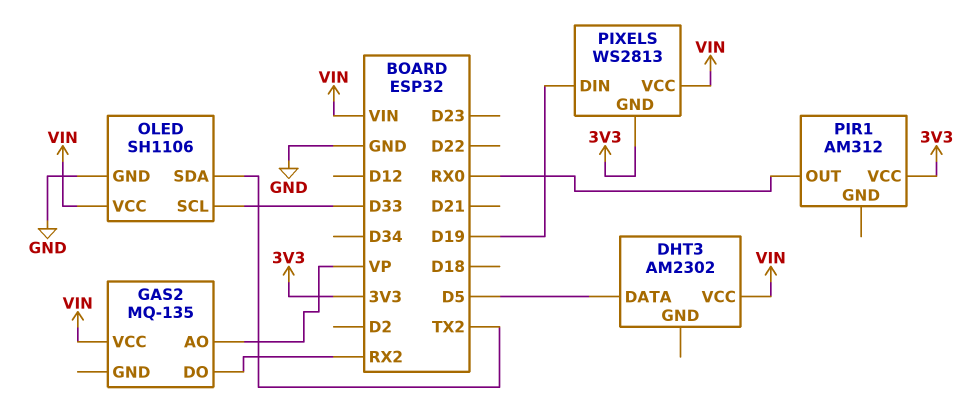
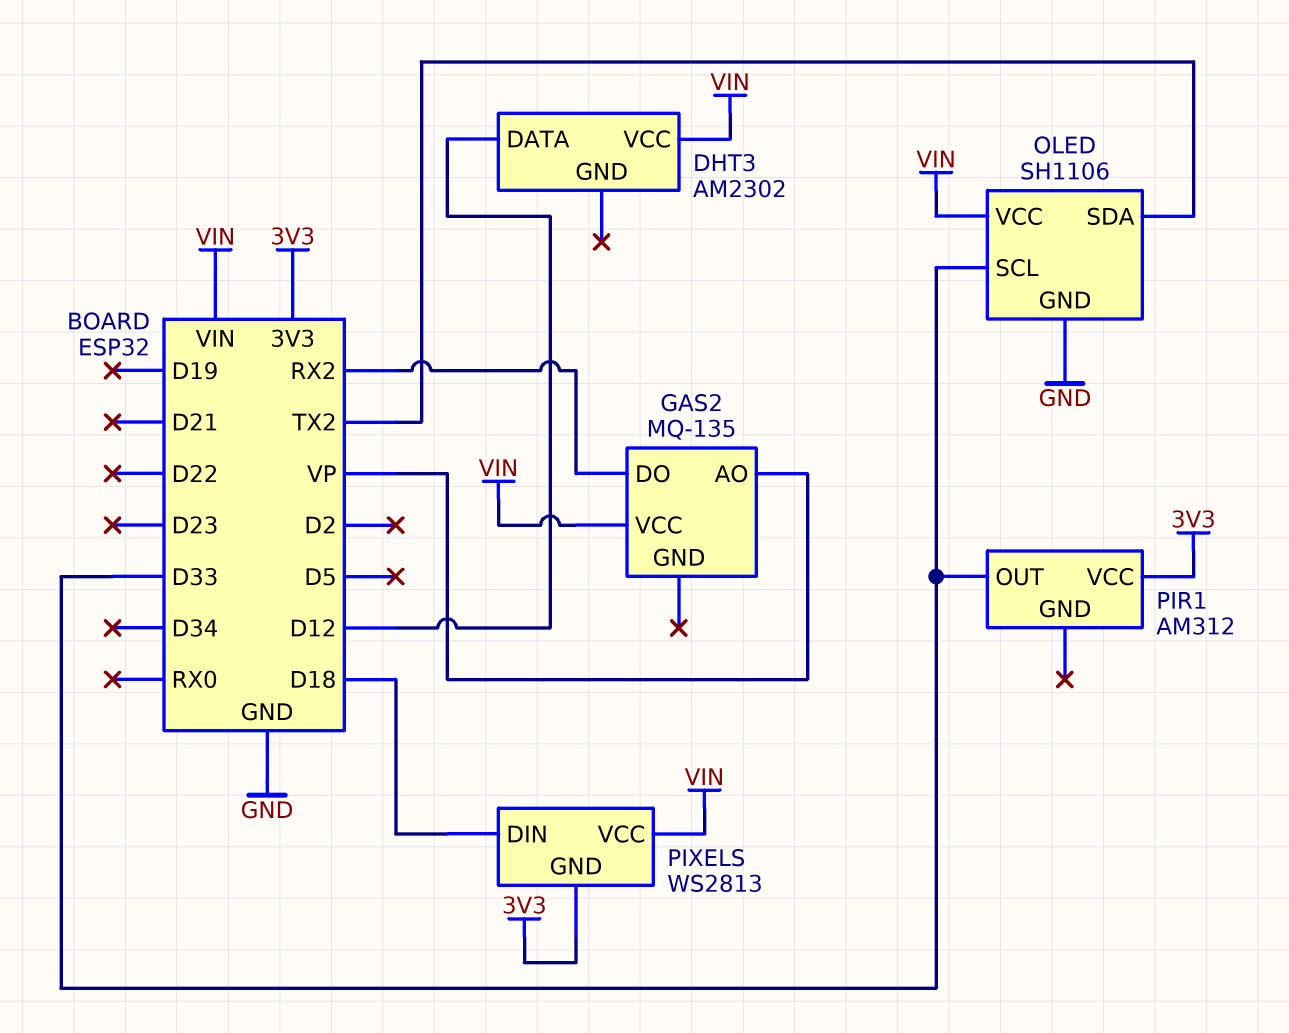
DHT3 pin DATA: D5 -> D12
PIR1 pin OUT: RX0 -> D33
PIXELS pin DIN: D19 -> D18

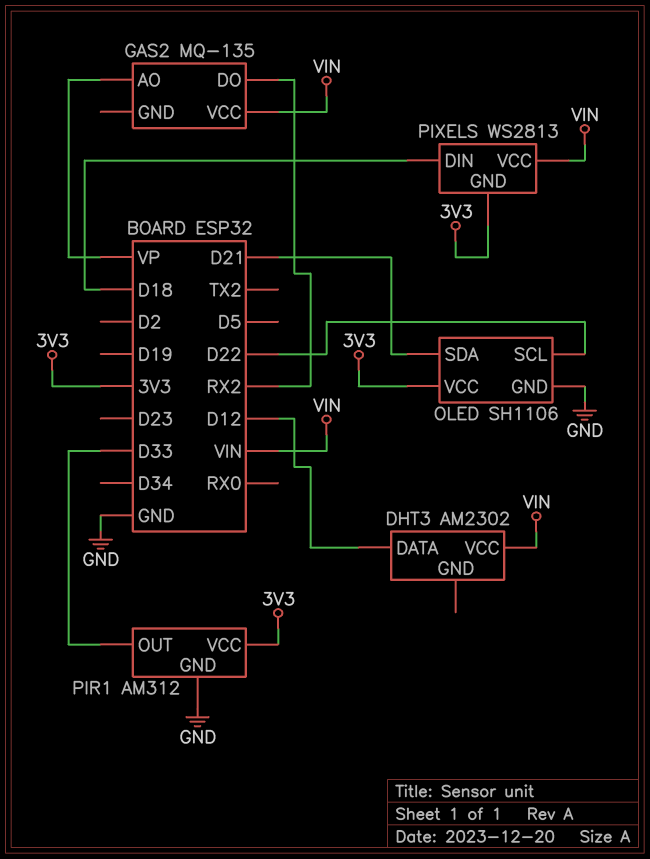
OLED pin SCL: D33 -> D22
OLED pin SDA: TX2 -> D21
OLED pin VCC: VIN -> 3V3
PIR1 pin GND: none -> GND

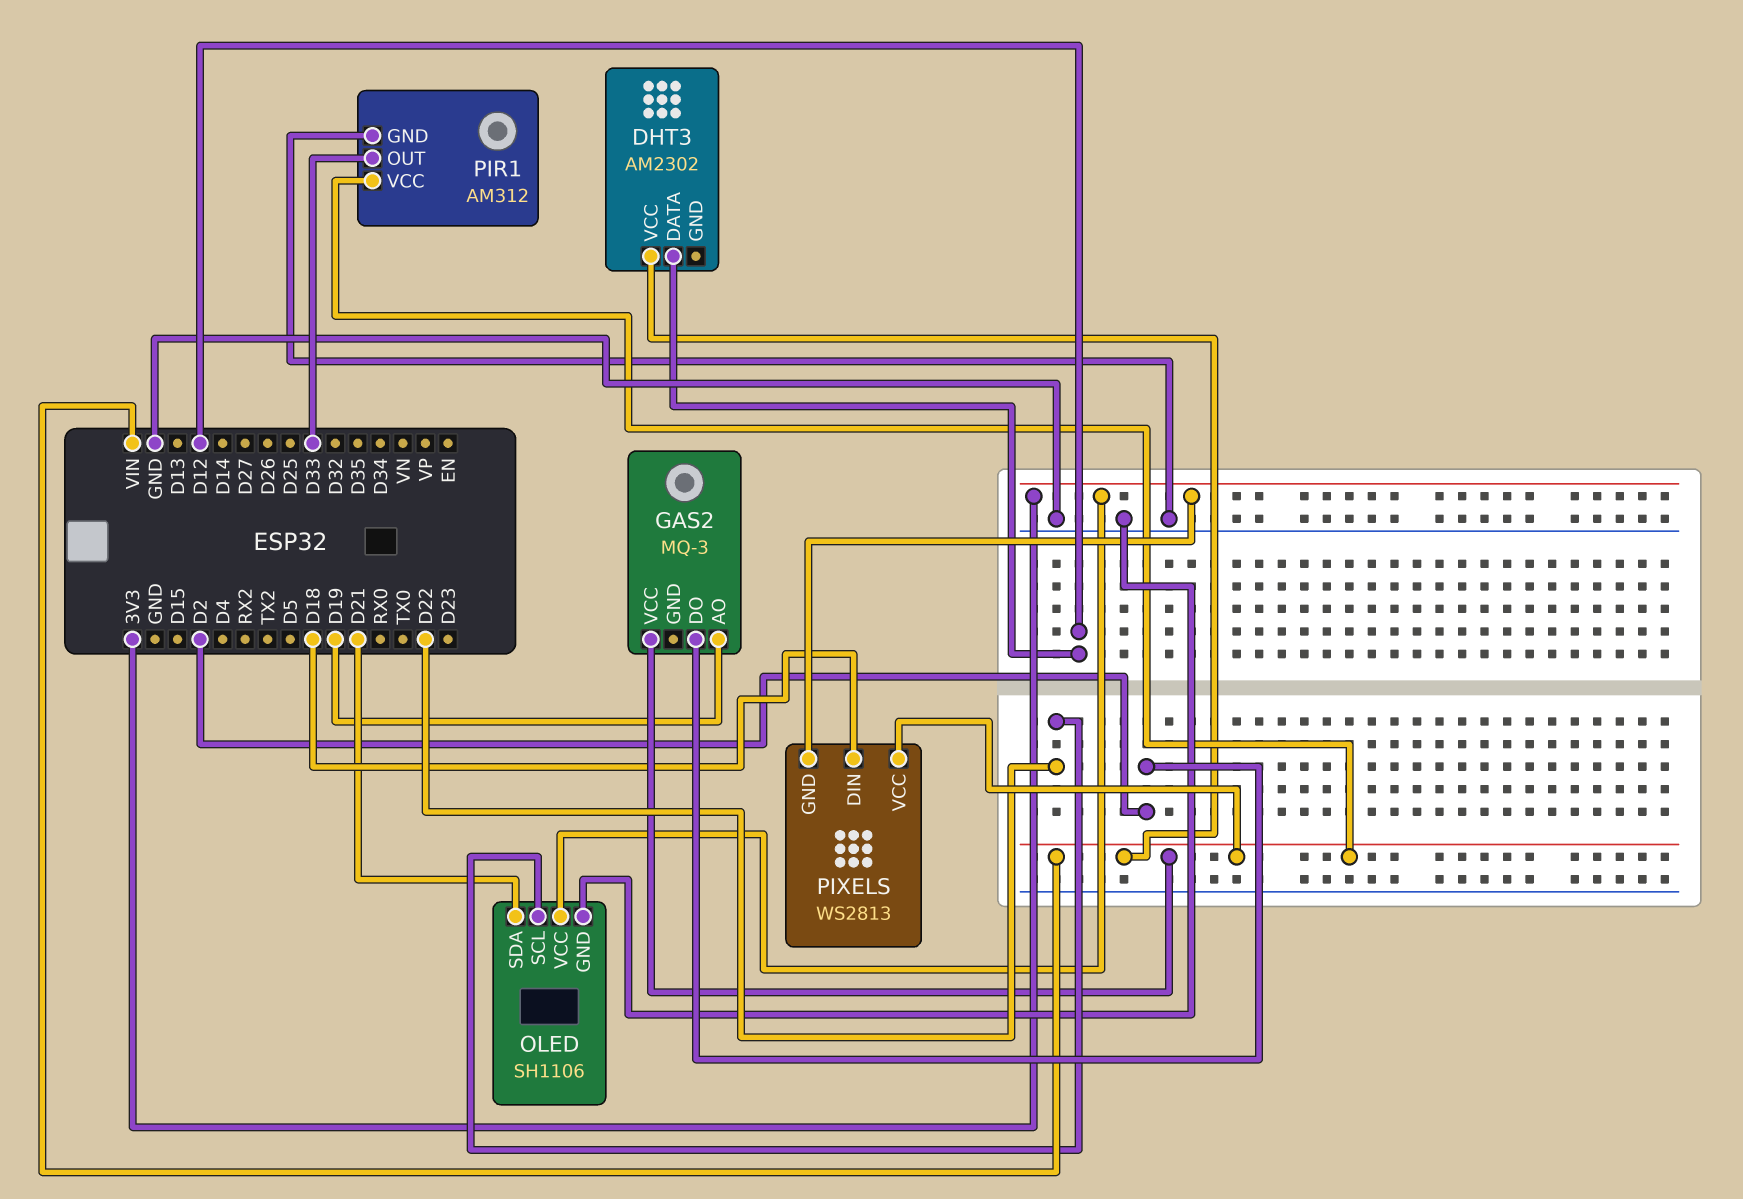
GAS2: MQ-135 -> MQ-3
GAS2 pin AO: VP -> D19
GAS2 pin DO: RX2 -> D2
PIR1 pin VCC: 3V3 -> VIN

